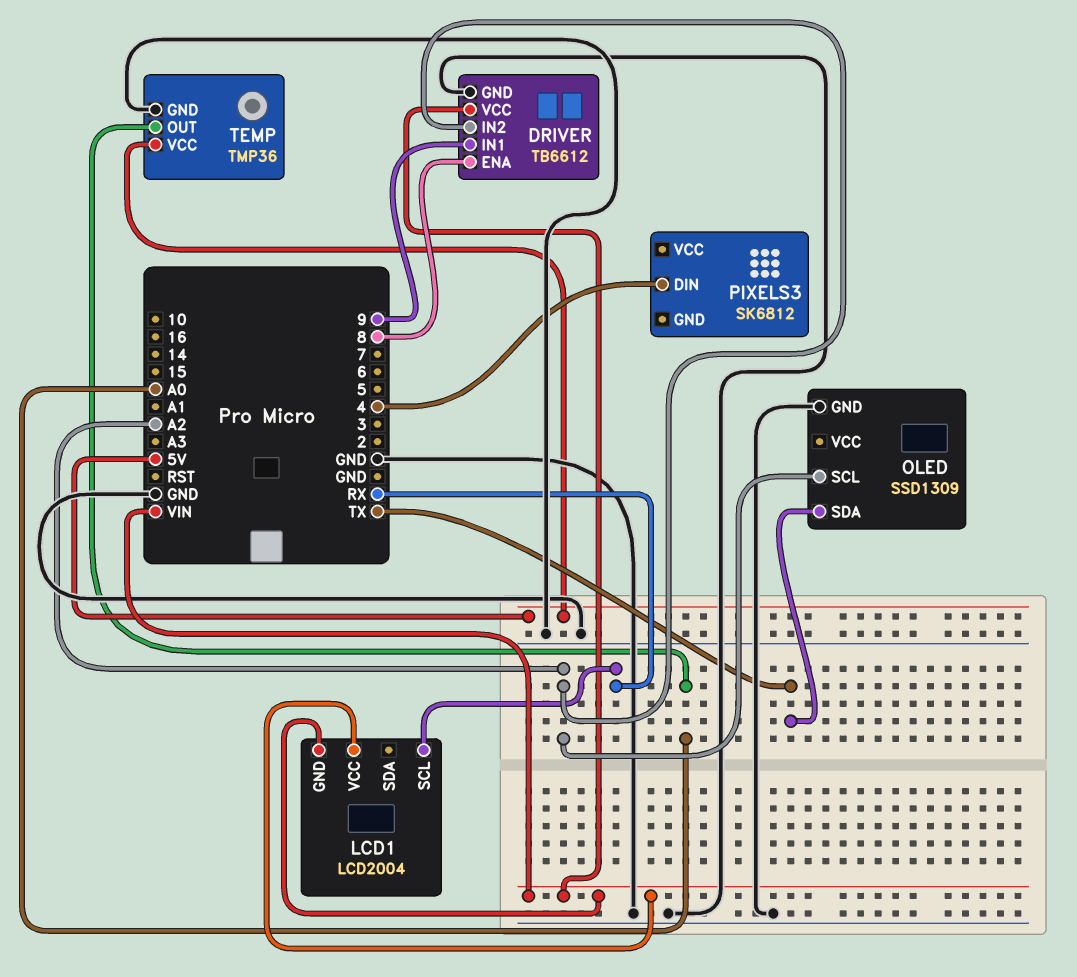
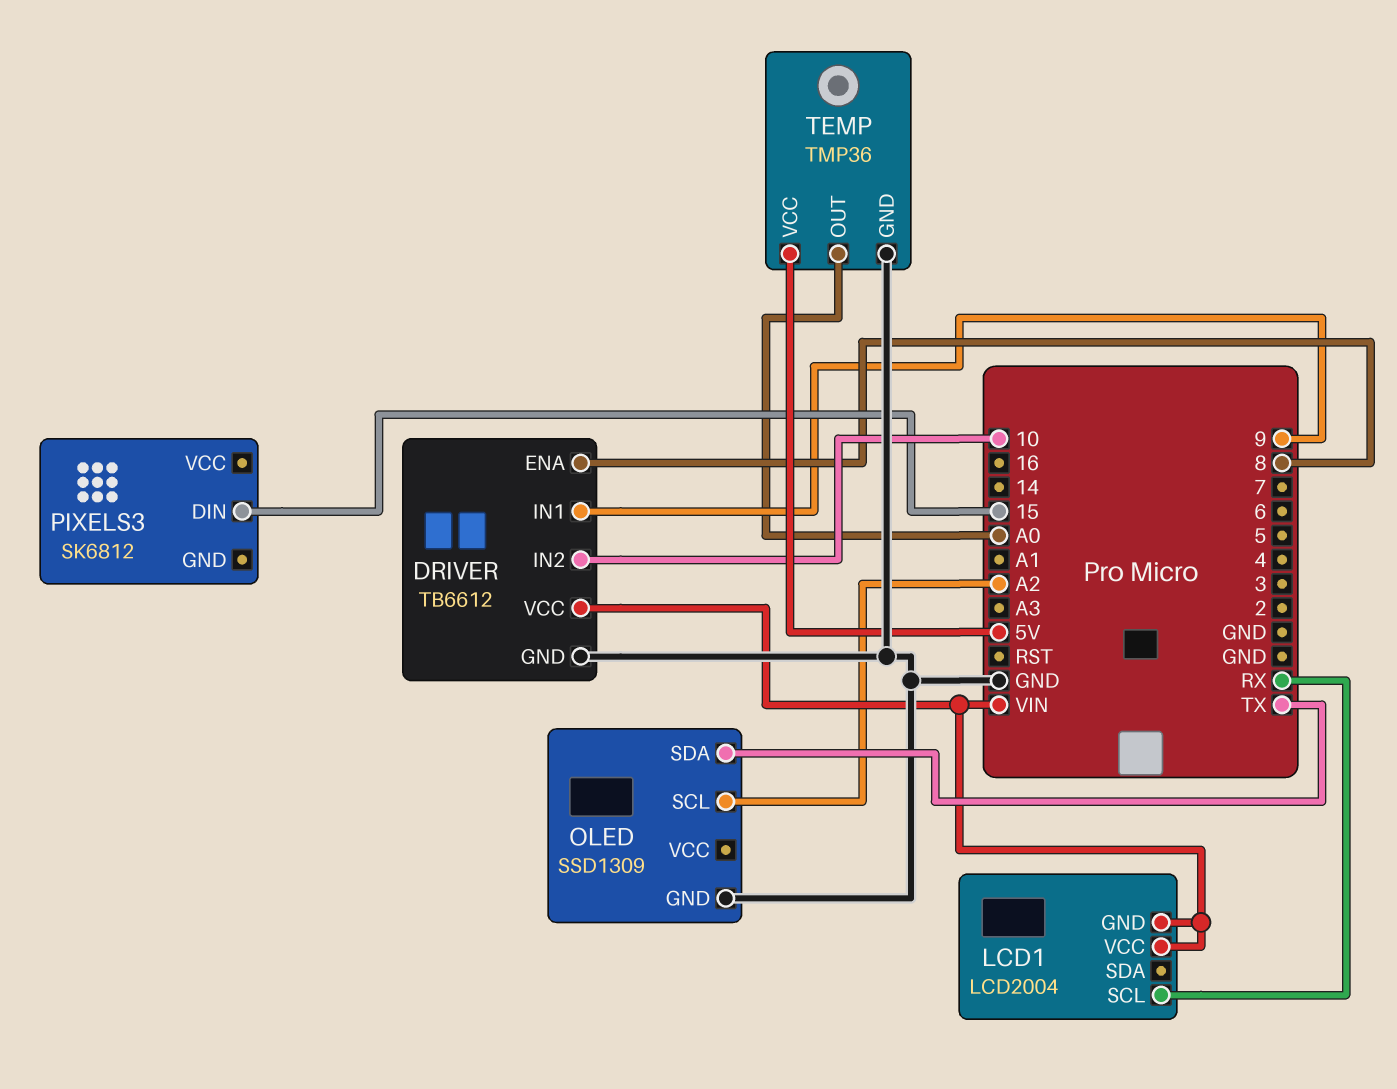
DRIVER pin IN2: A2 -> 10
PIXELS3 pin DIN: 4 -> 15

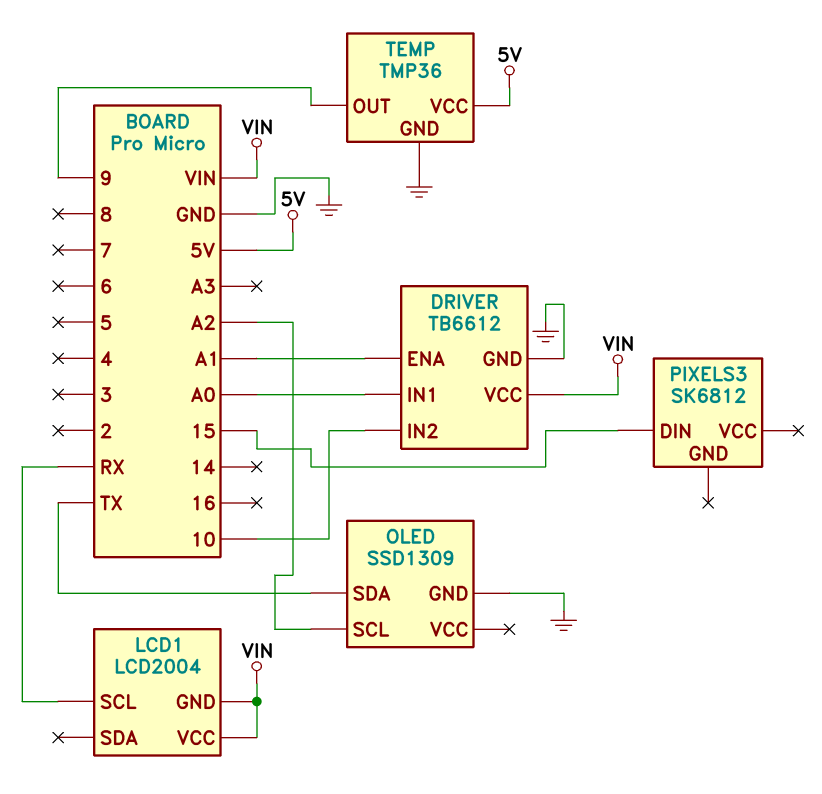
DRIVER pin ENA: 8 -> A1
DRIVER pin IN1: 9 -> A0
TEMP pin OUT: A0 -> 9

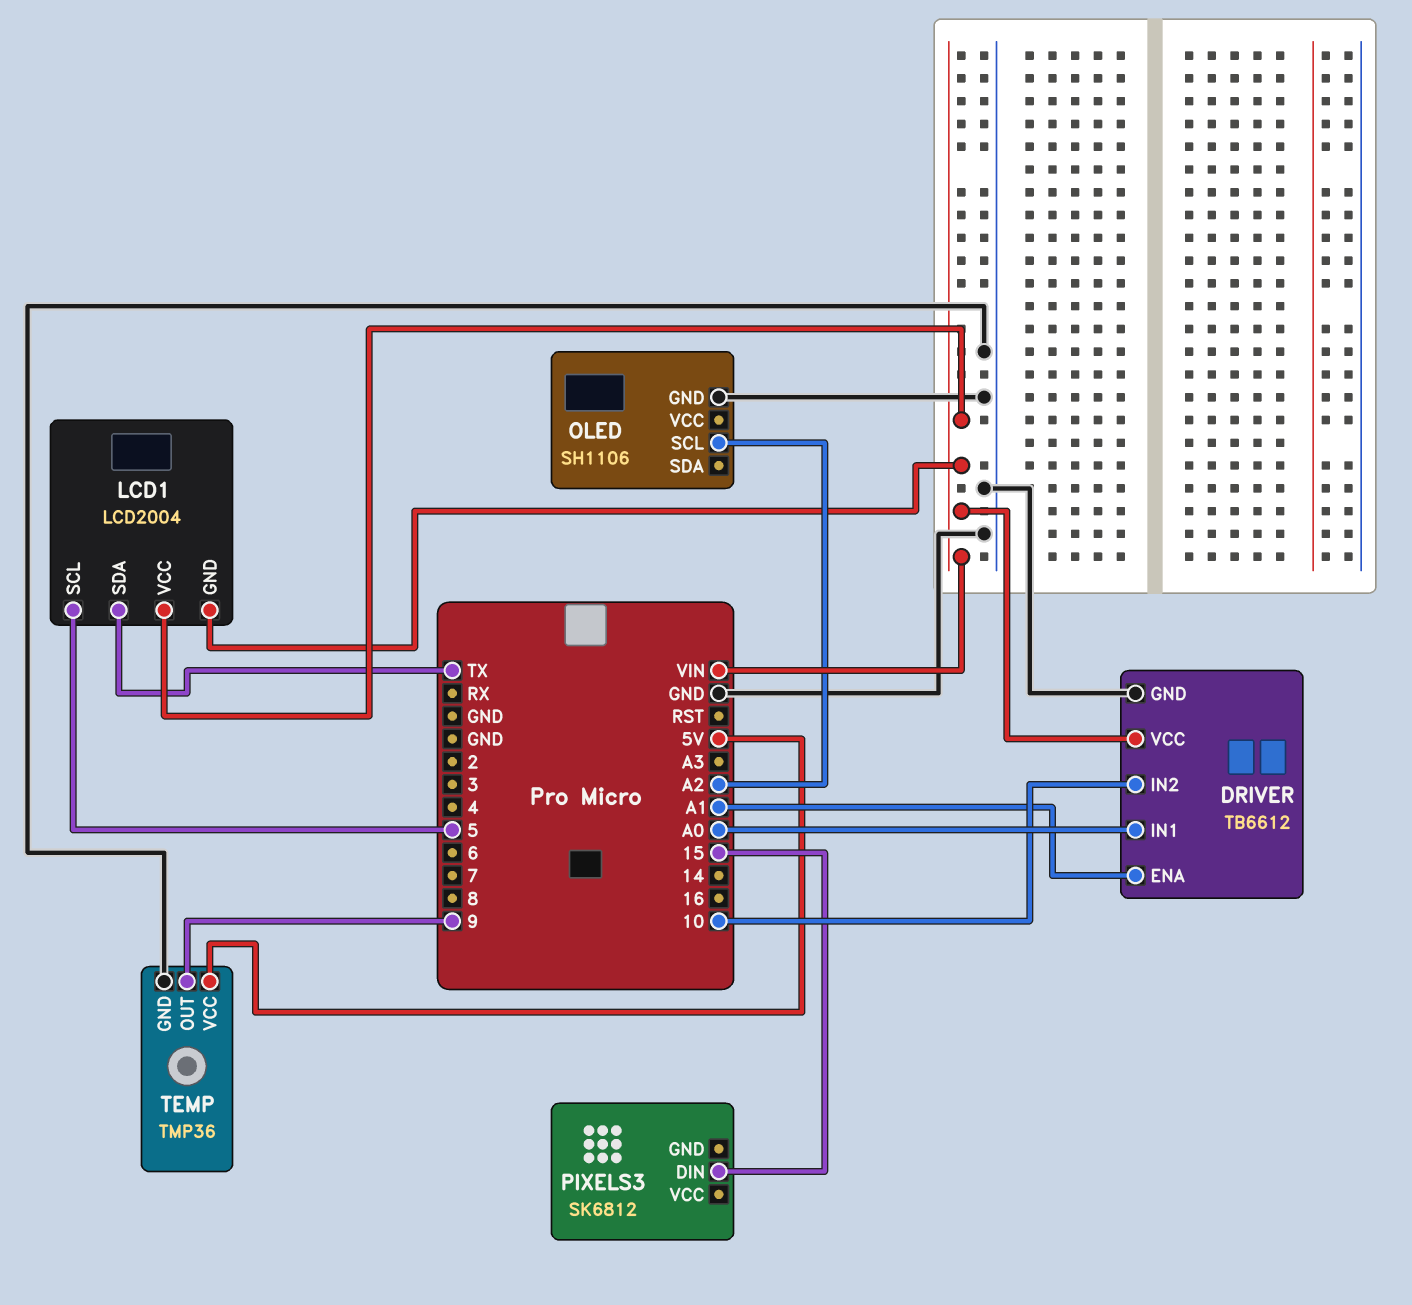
LCD1 pin SCL: RX -> 5
LCD1 pin SDA: none -> TX
OLED: SSD1309 -> SH1106
OLED pin SDA: TX -> none

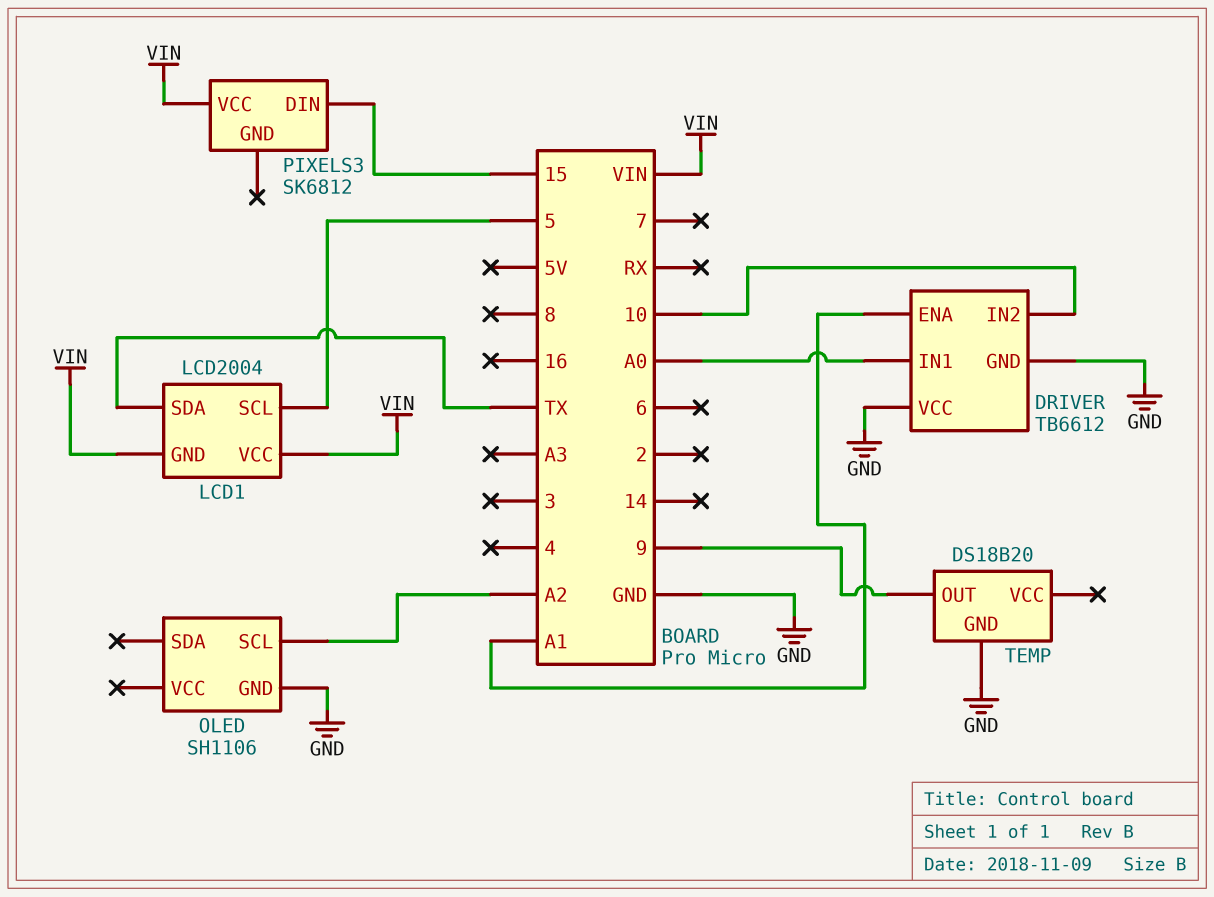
DRIVER pin VCC: VIN -> GND
PIXELS3 pin VCC: none -> VIN
TEMP: TMP36 -> DS18B20
TEMP pin VCC: 5V -> none

